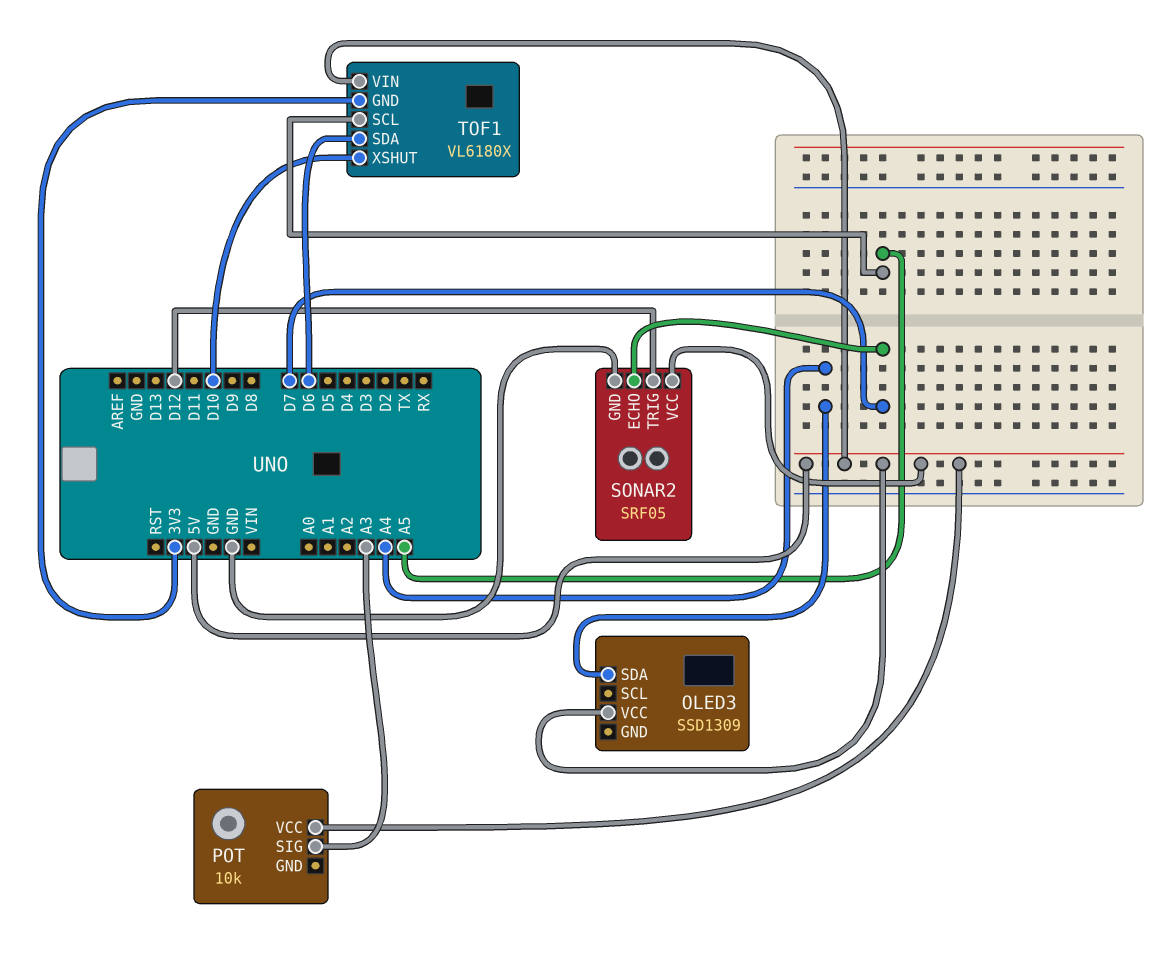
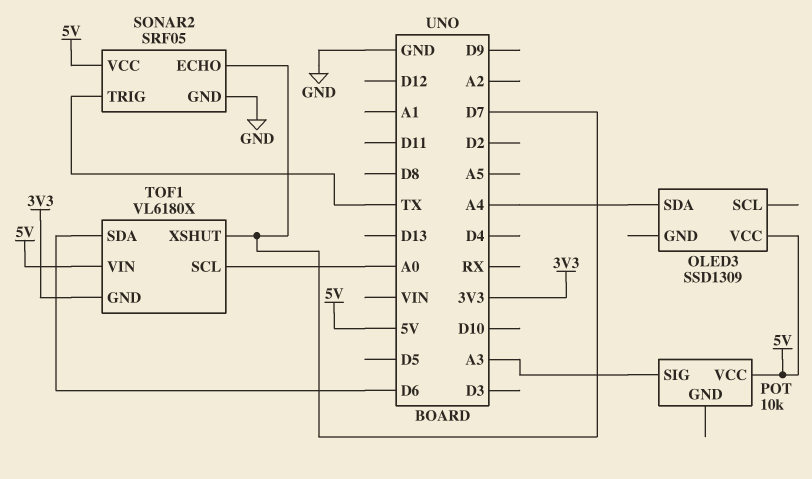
SONAR2 pin TRIG: D12 -> TX
TOF1 pin SCL: A5 -> A0
TOF1 pin XSHUT: D10 -> D7

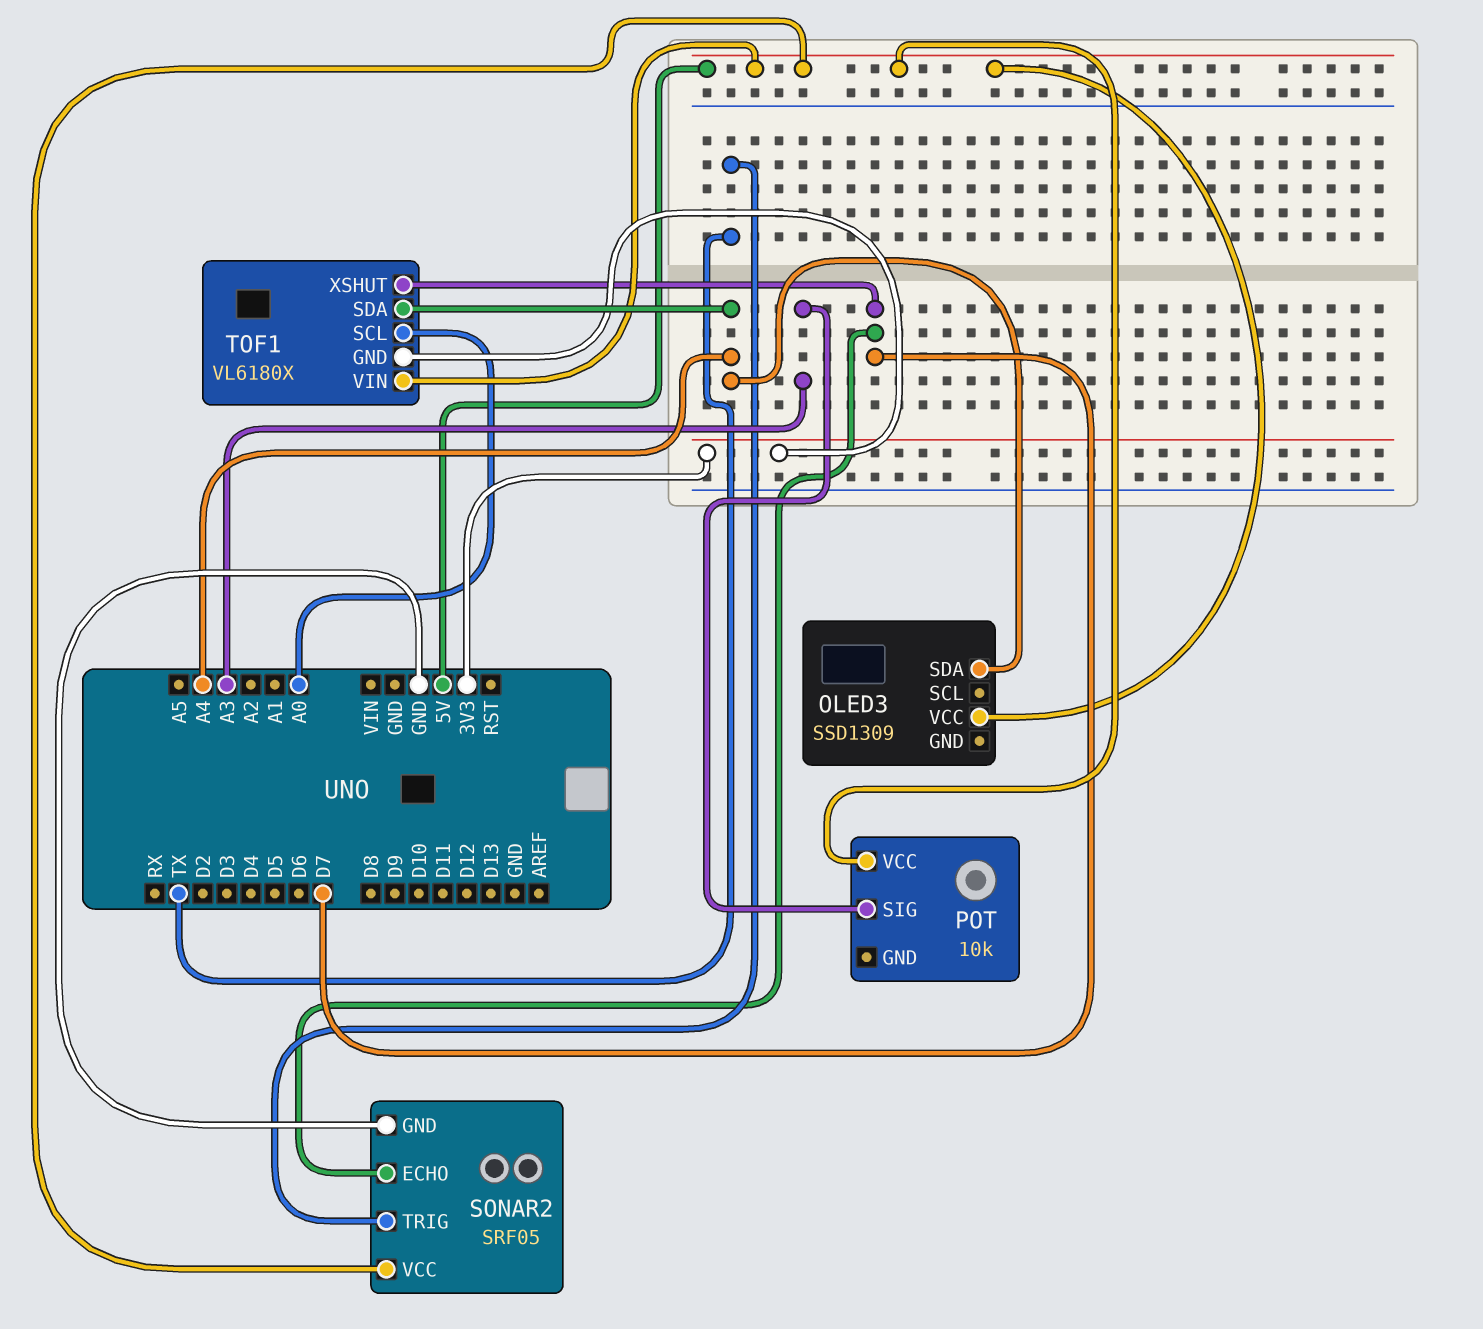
TOF1 pin SDA: D6 -> A4

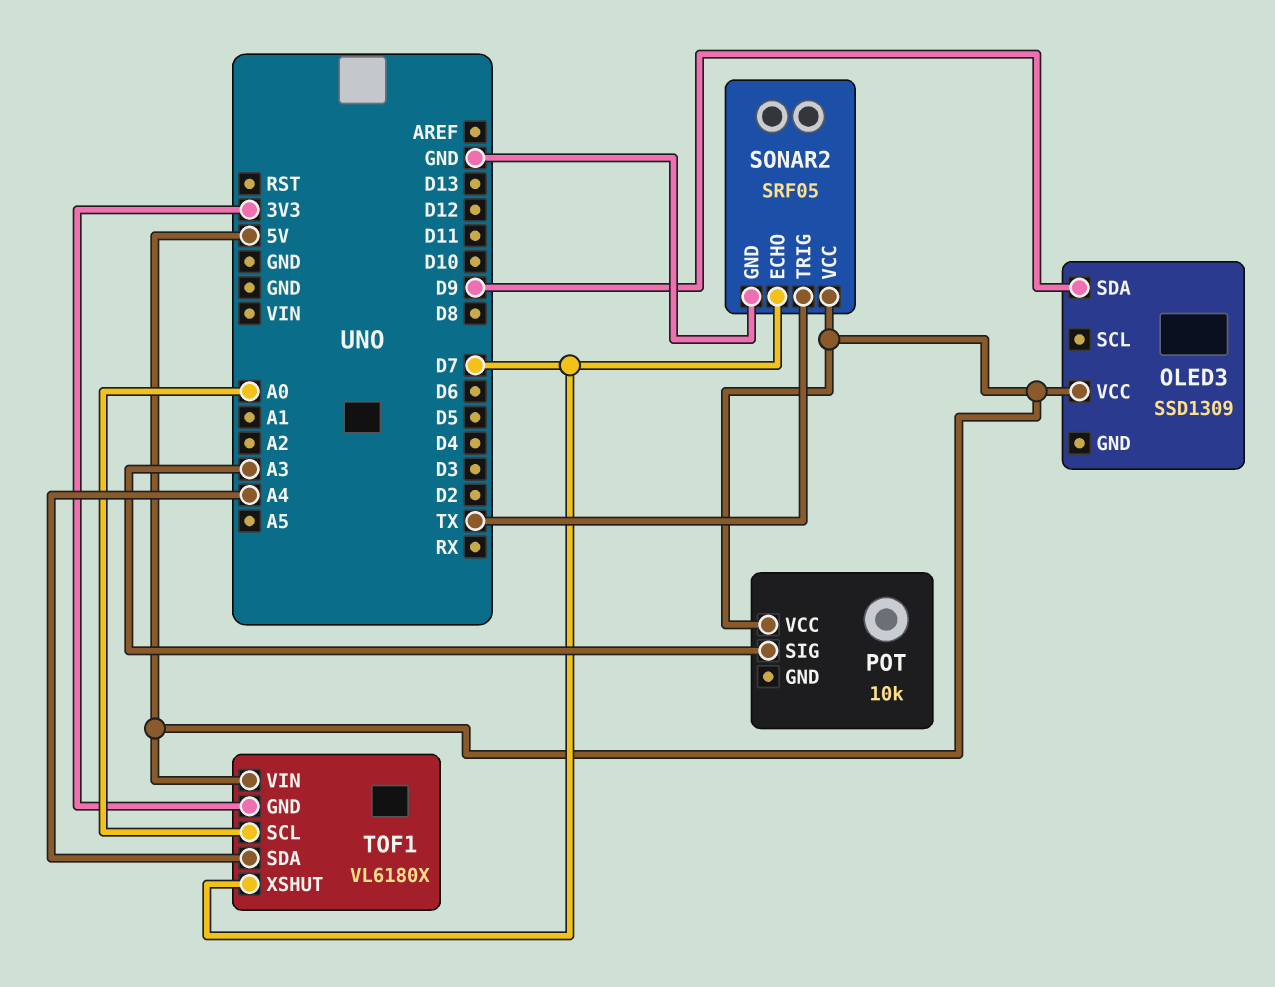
OLED3 pin SDA: A4 -> D9

